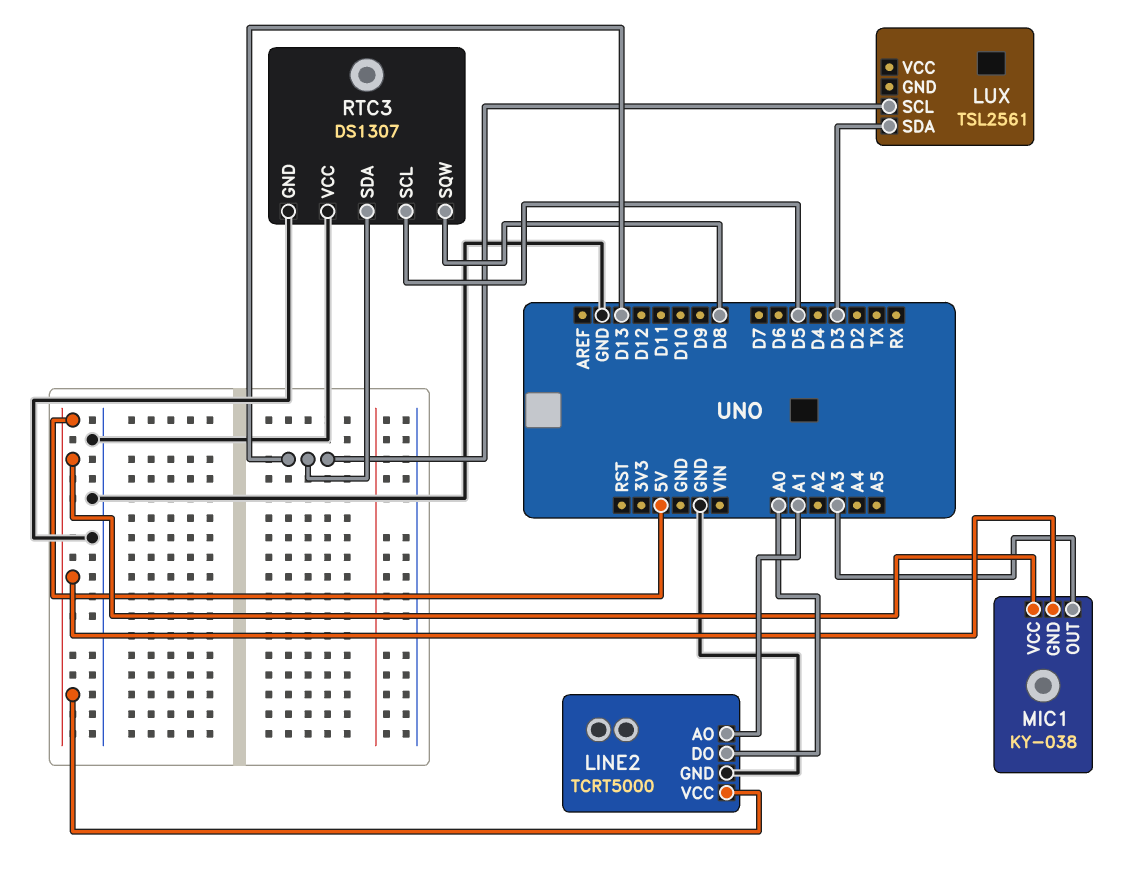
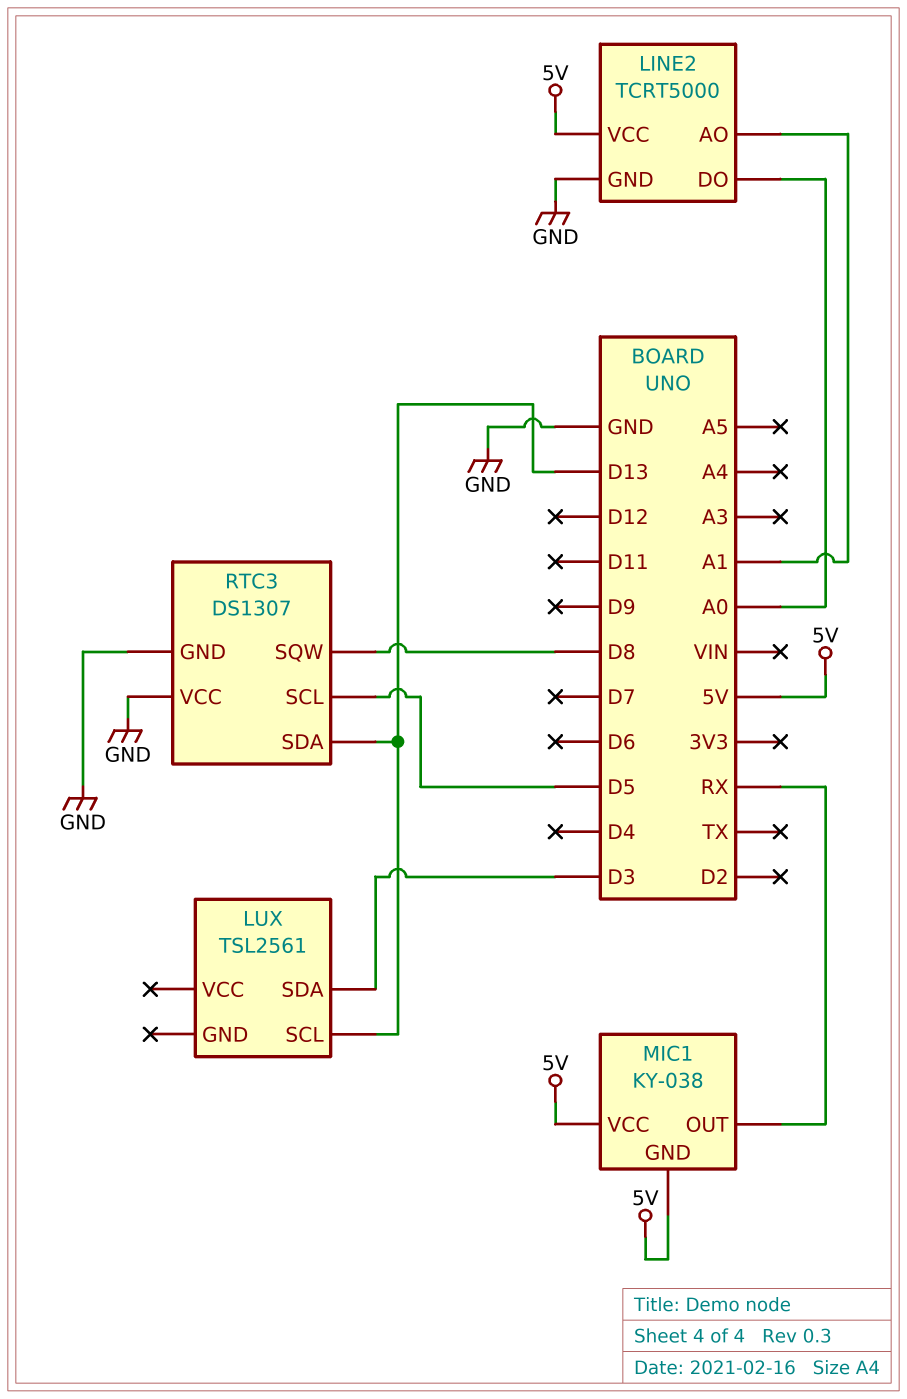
MIC1 pin OUT: A3 -> RX

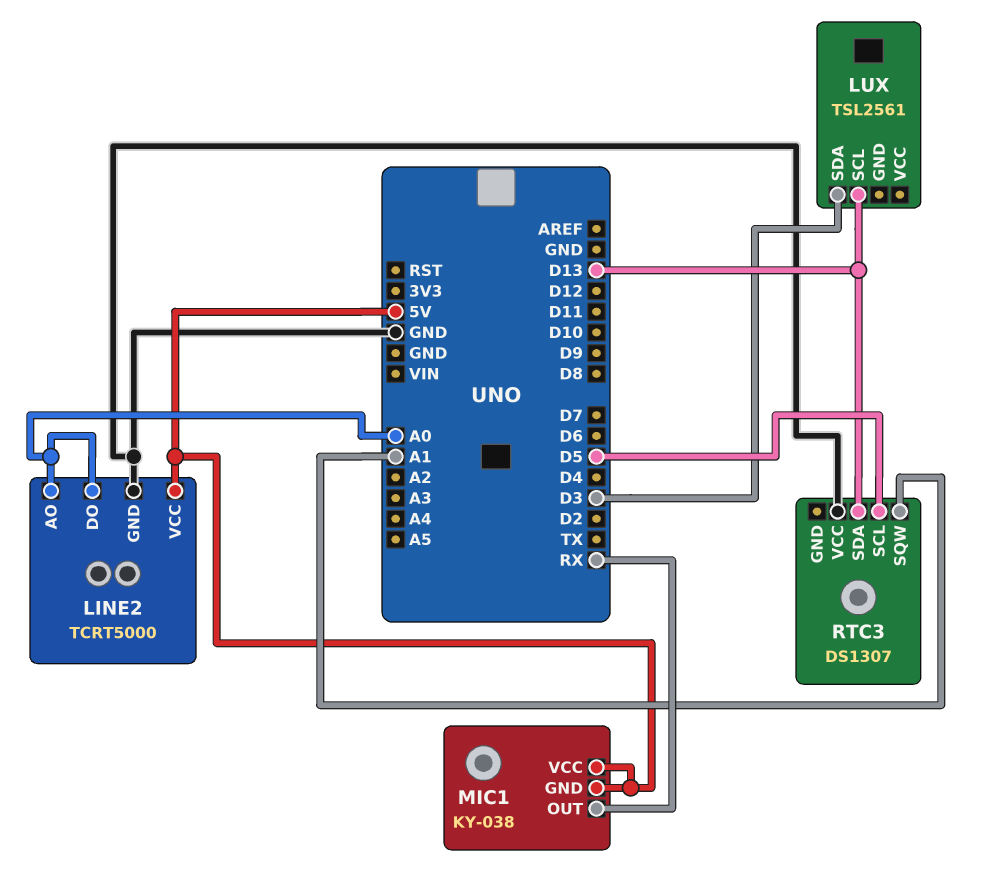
LINE2 pin AO: A1 -> A0
RTC3 pin GND: GND -> none
RTC3 pin SQW: D8 -> A1

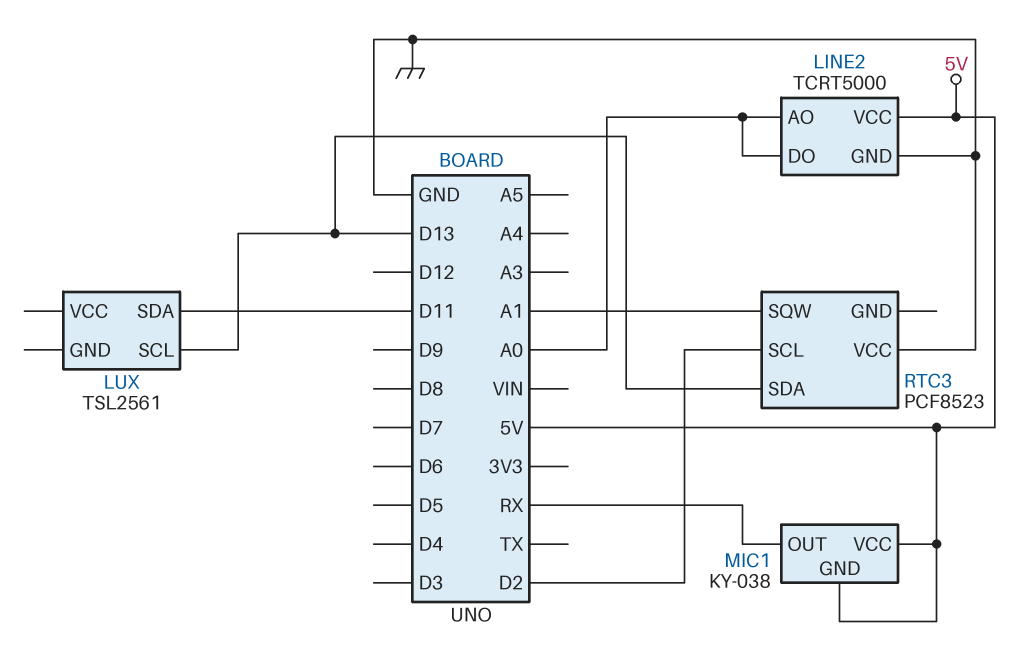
LUX pin SDA: D3 -> D11
RTC3: DS1307 -> PCF8523
RTC3 pin SCL: D5 -> D2

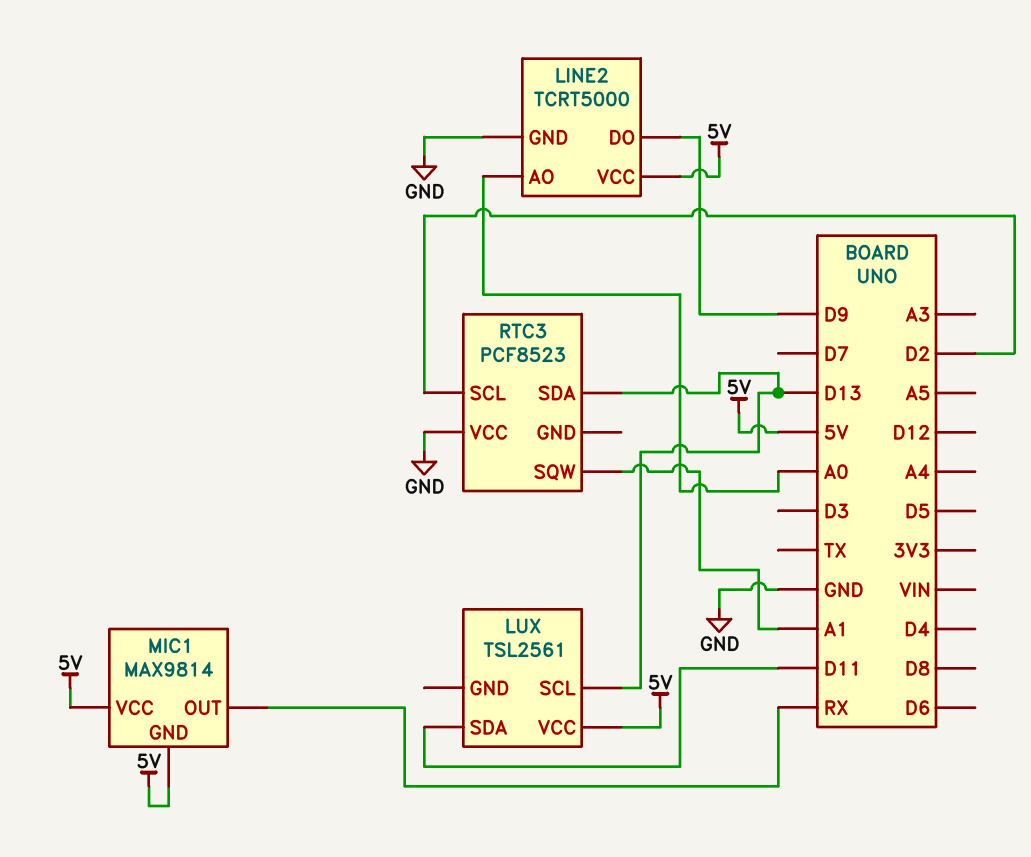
LINE2 pin DO: A0 -> D9
LUX pin VCC: none -> 5V
MIC1: KY-038 -> MAX9814

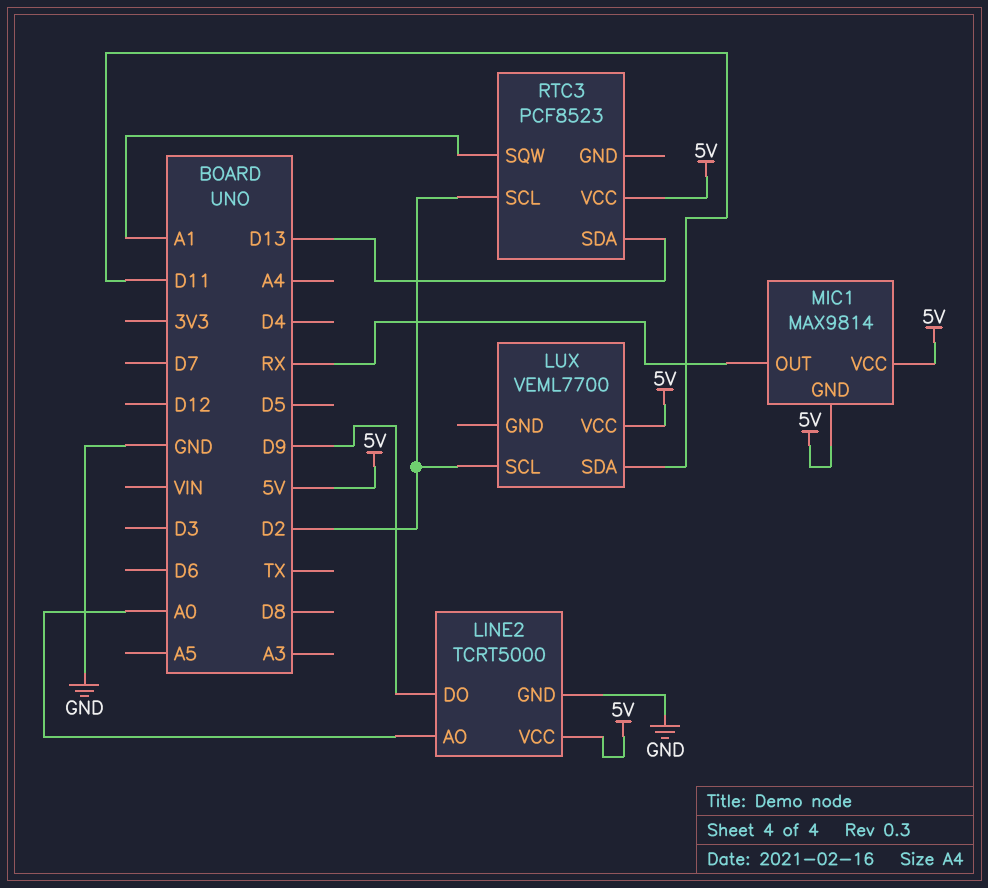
LUX: TSL2561 -> VEML7700
LUX pin SCL: D13 -> D2
RTC3 pin VCC: GND -> 5V

